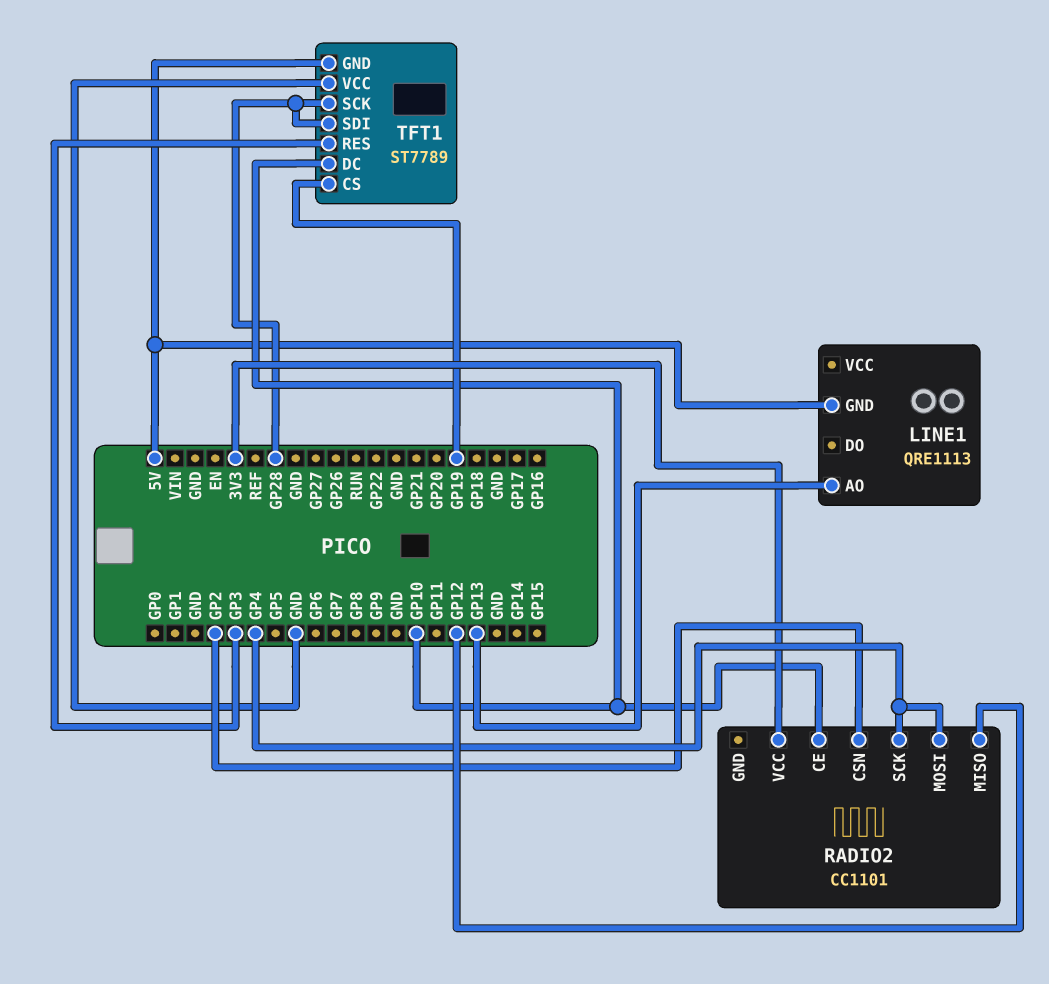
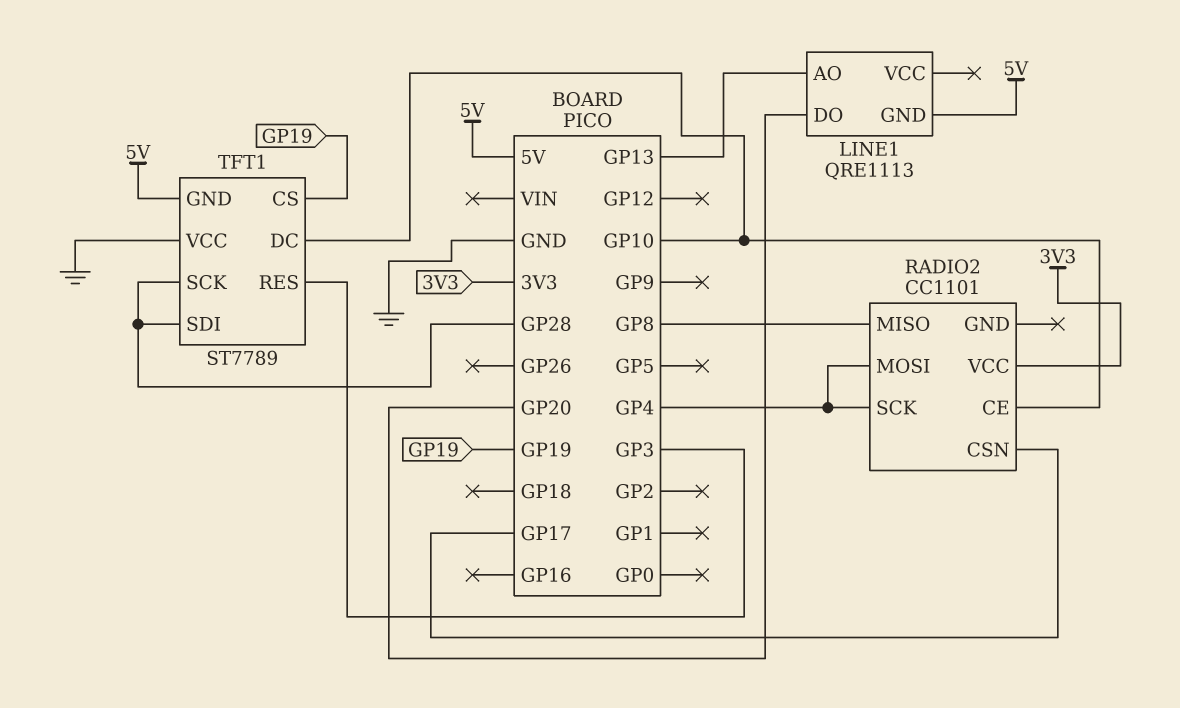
LINE1 pin DO: none -> GP20
RADIO2 pin CSN: GP2 -> GP17
RADIO2 pin MISO: GP12 -> GP8

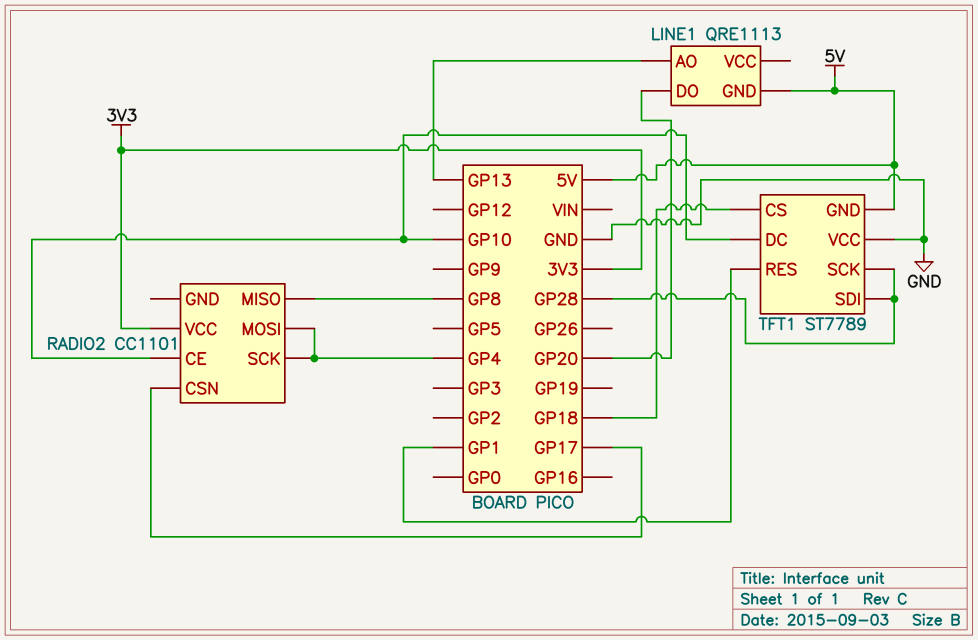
TFT1 pin CS: GP19 -> GP18
TFT1 pin RES: GP3 -> GP1

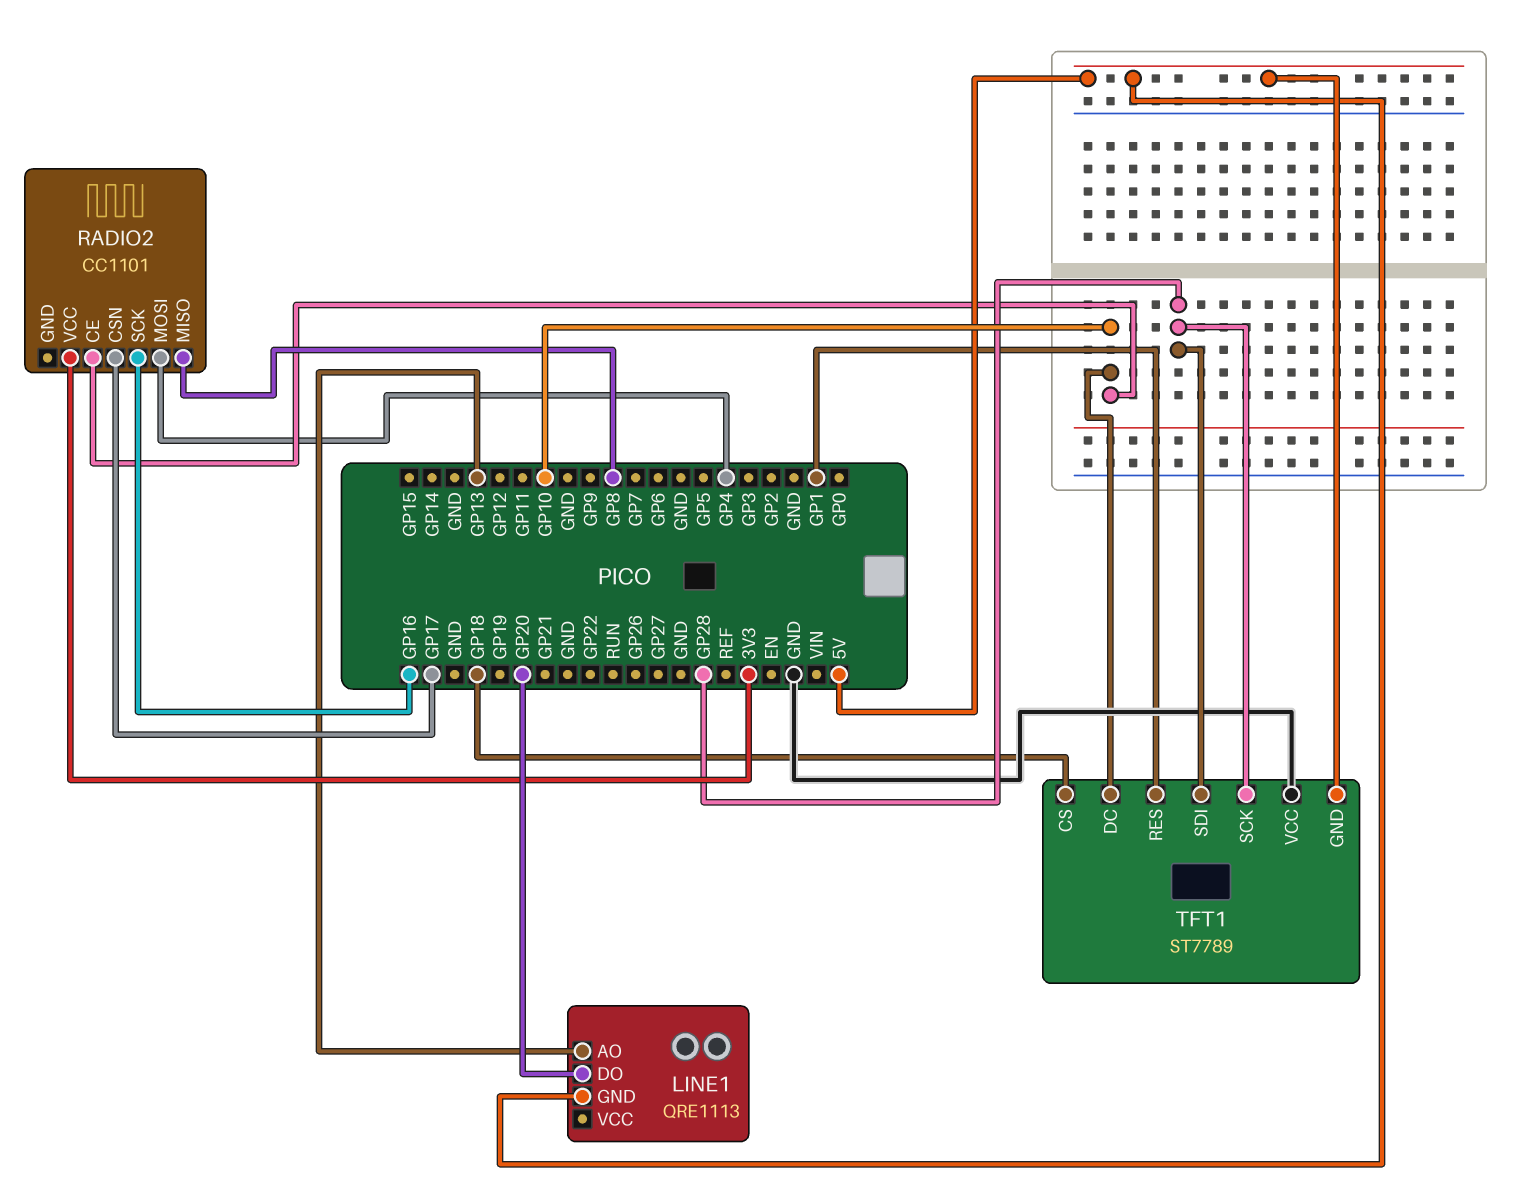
RADIO2 pin SCK: GP4 -> GP16

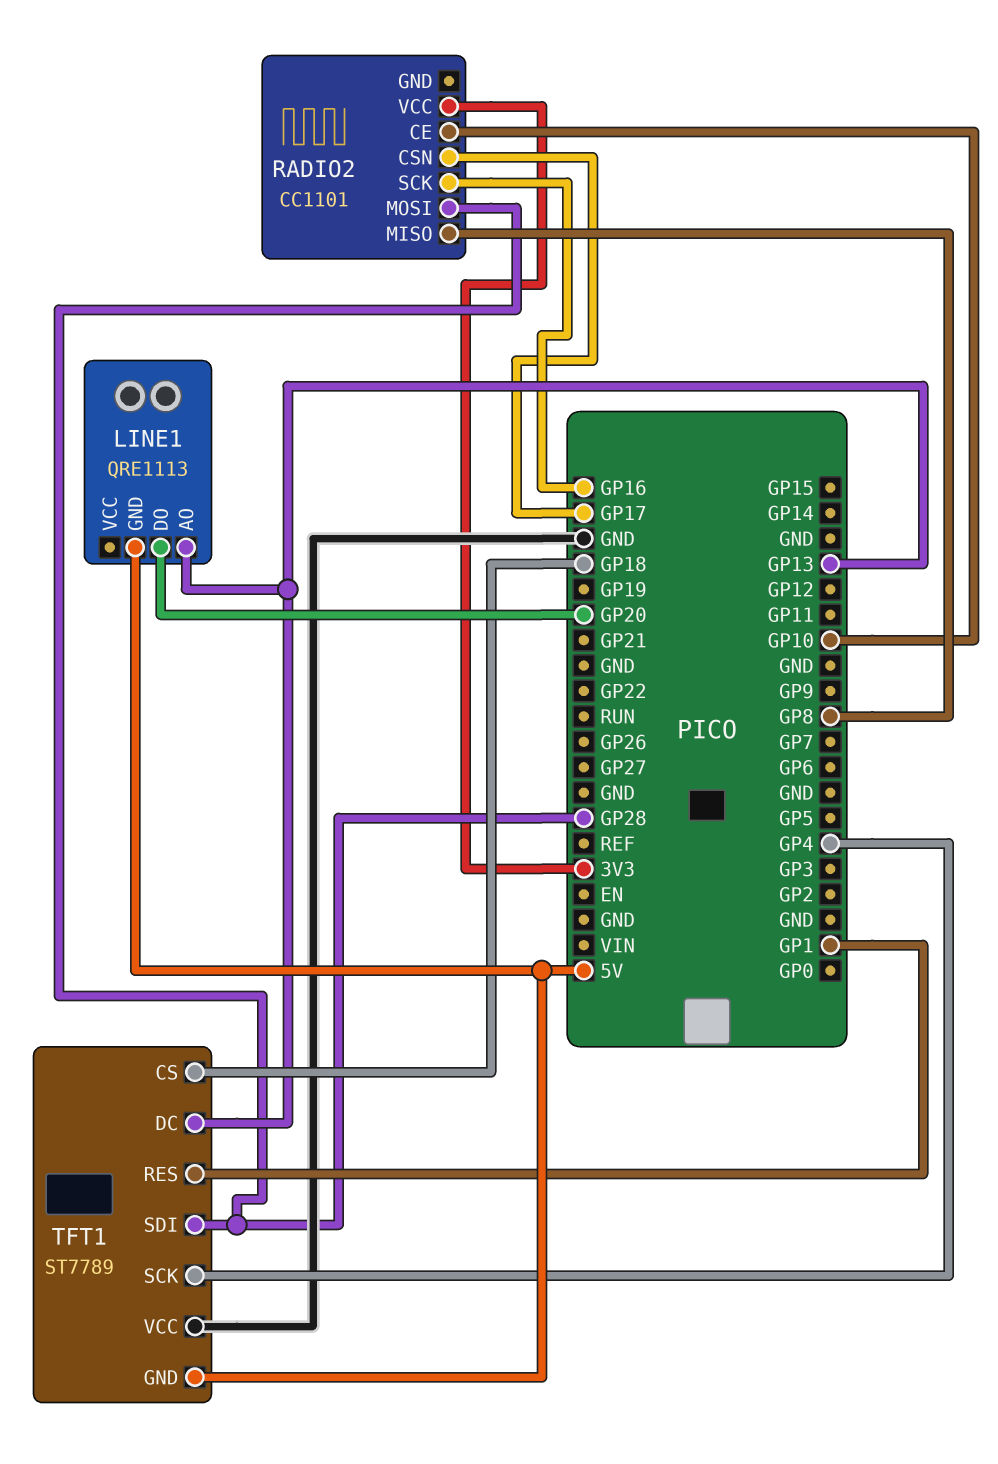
RADIO2 pin MOSI: GP4 -> GP28
TFT1 pin DC: GP10 -> GP13
TFT1 pin SCK: GP28 -> GP4

